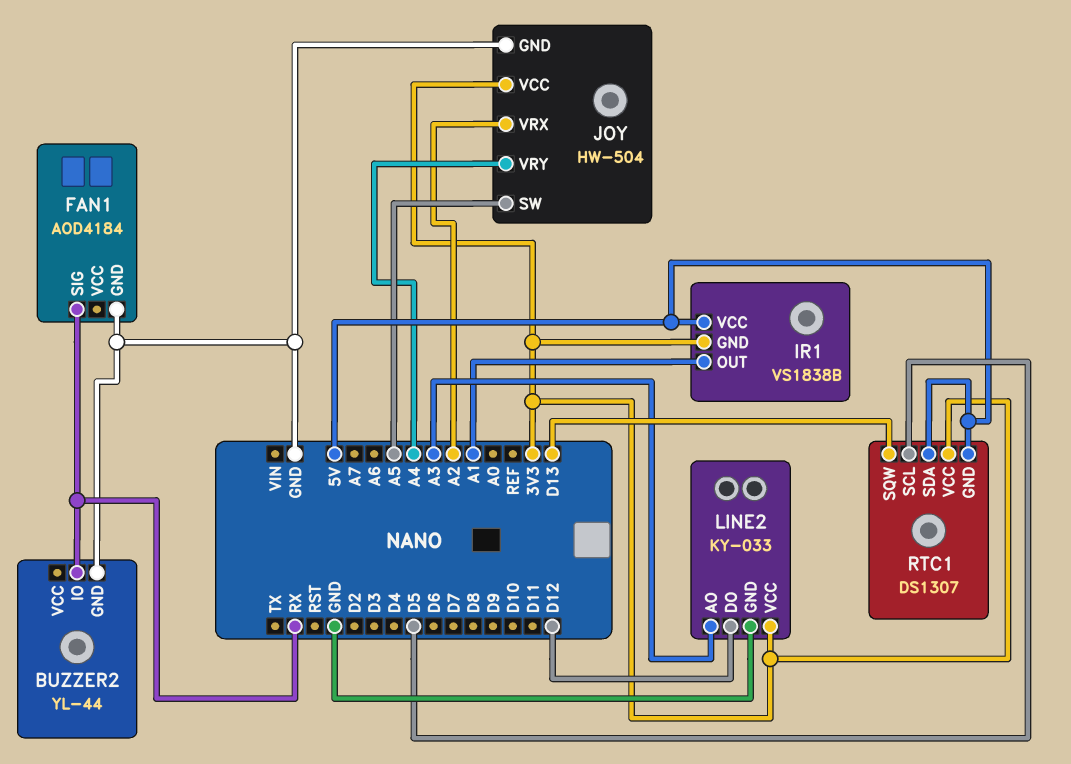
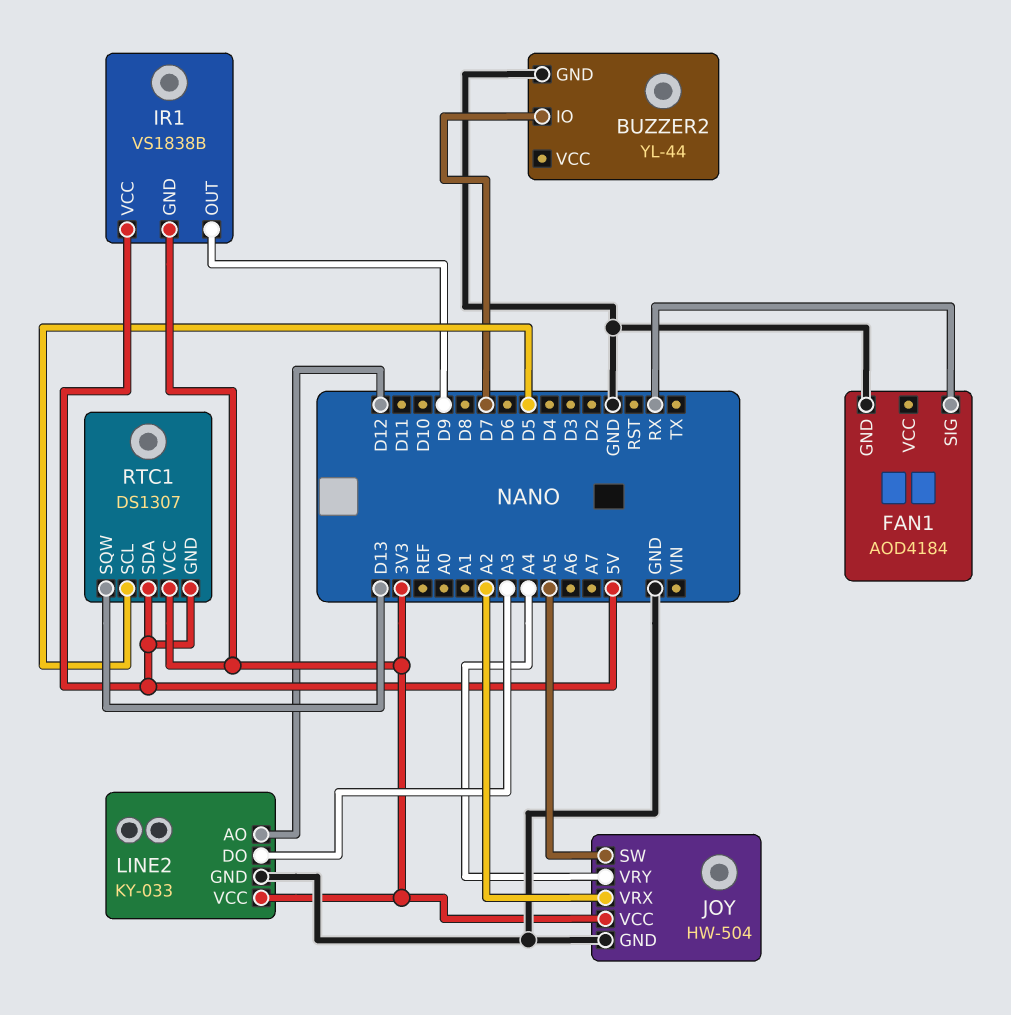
BUZZER2 pin IO: RX -> D7
IR1 pin OUT: A1 -> D9
LINE2 pin AO: A3 -> D12
LINE2 pin DO: D12 -> A3

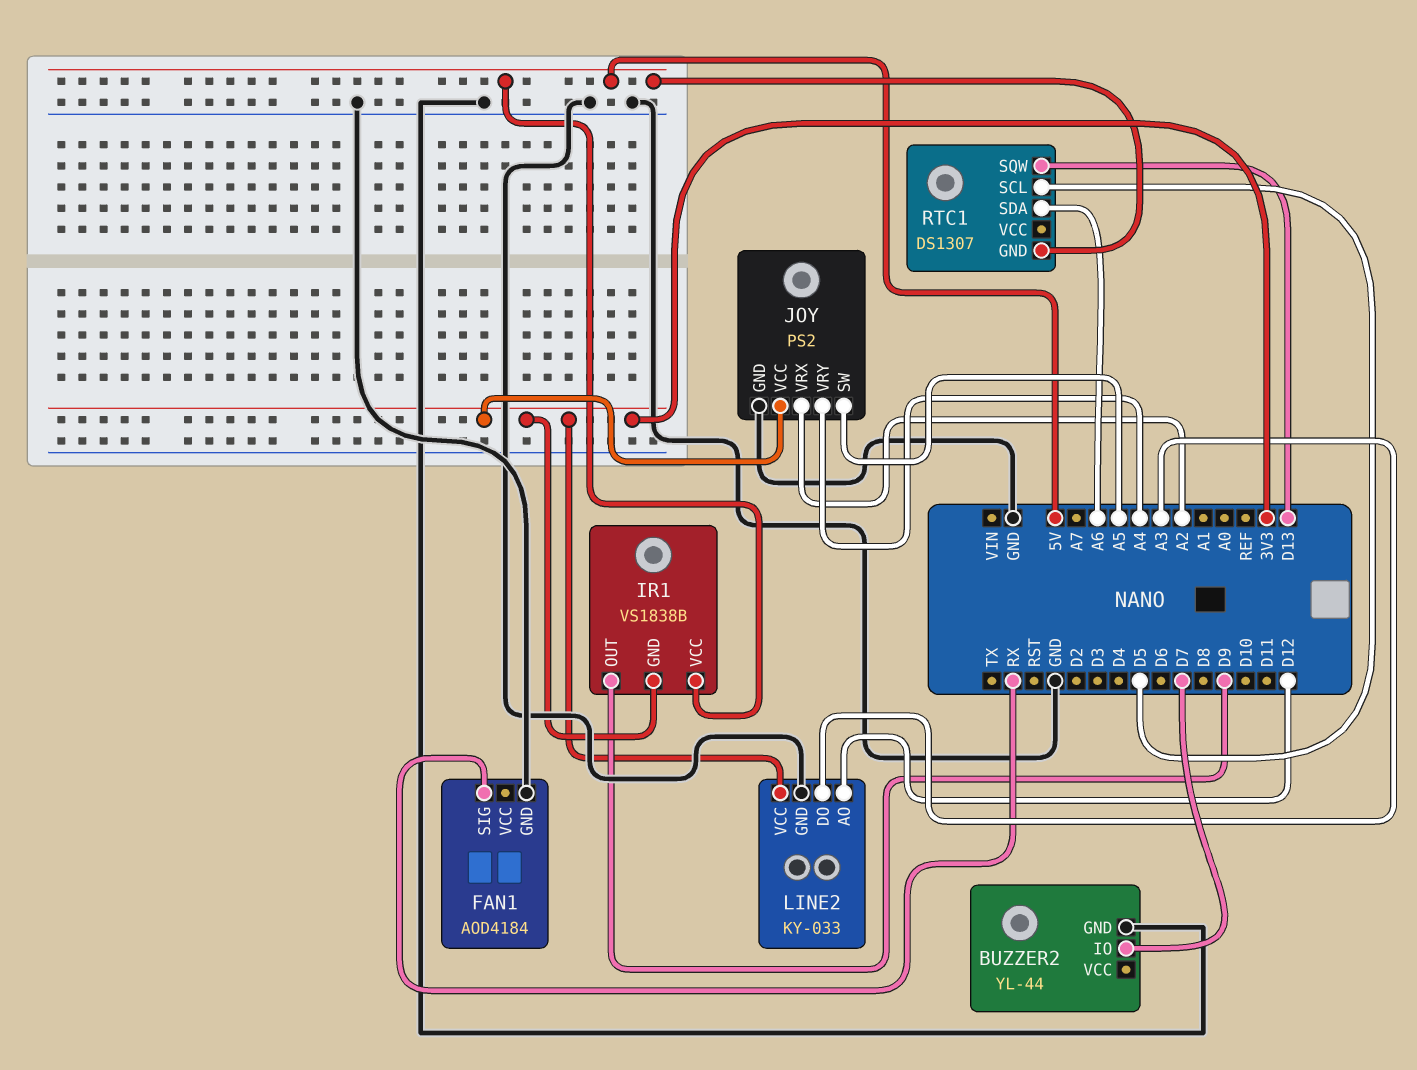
JOY: HW-504 -> PS2
RTC1 pin SDA: 5V -> A6
RTC1 pin VCC: 3V3 -> none

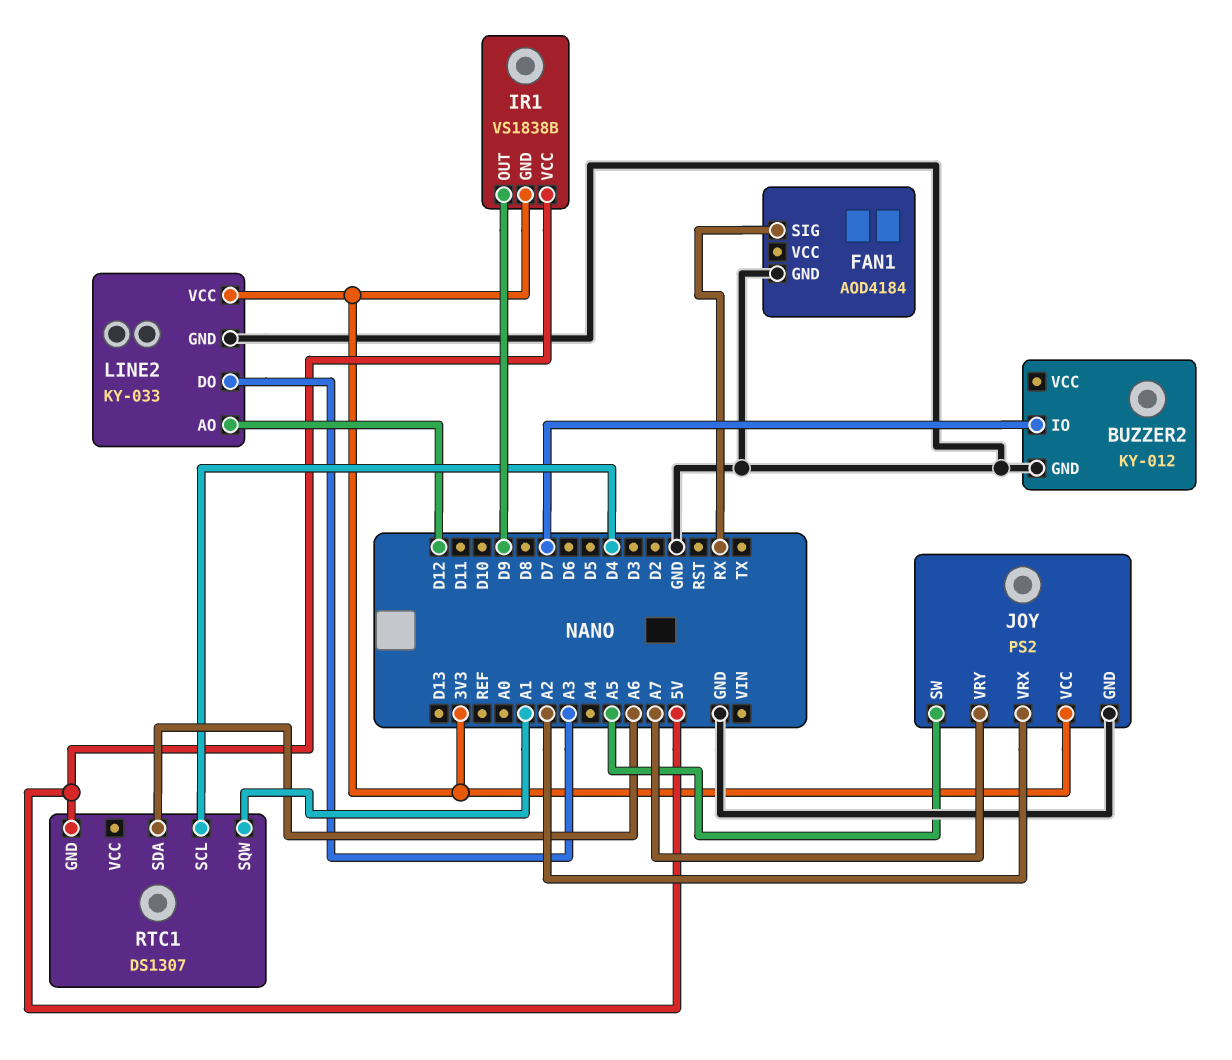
BUZZER2: YL-44 -> KY-012
JOY pin VRY: A4 -> A7
RTC1 pin SCL: D5 -> D4
RTC1 pin SQW: D13 -> A1

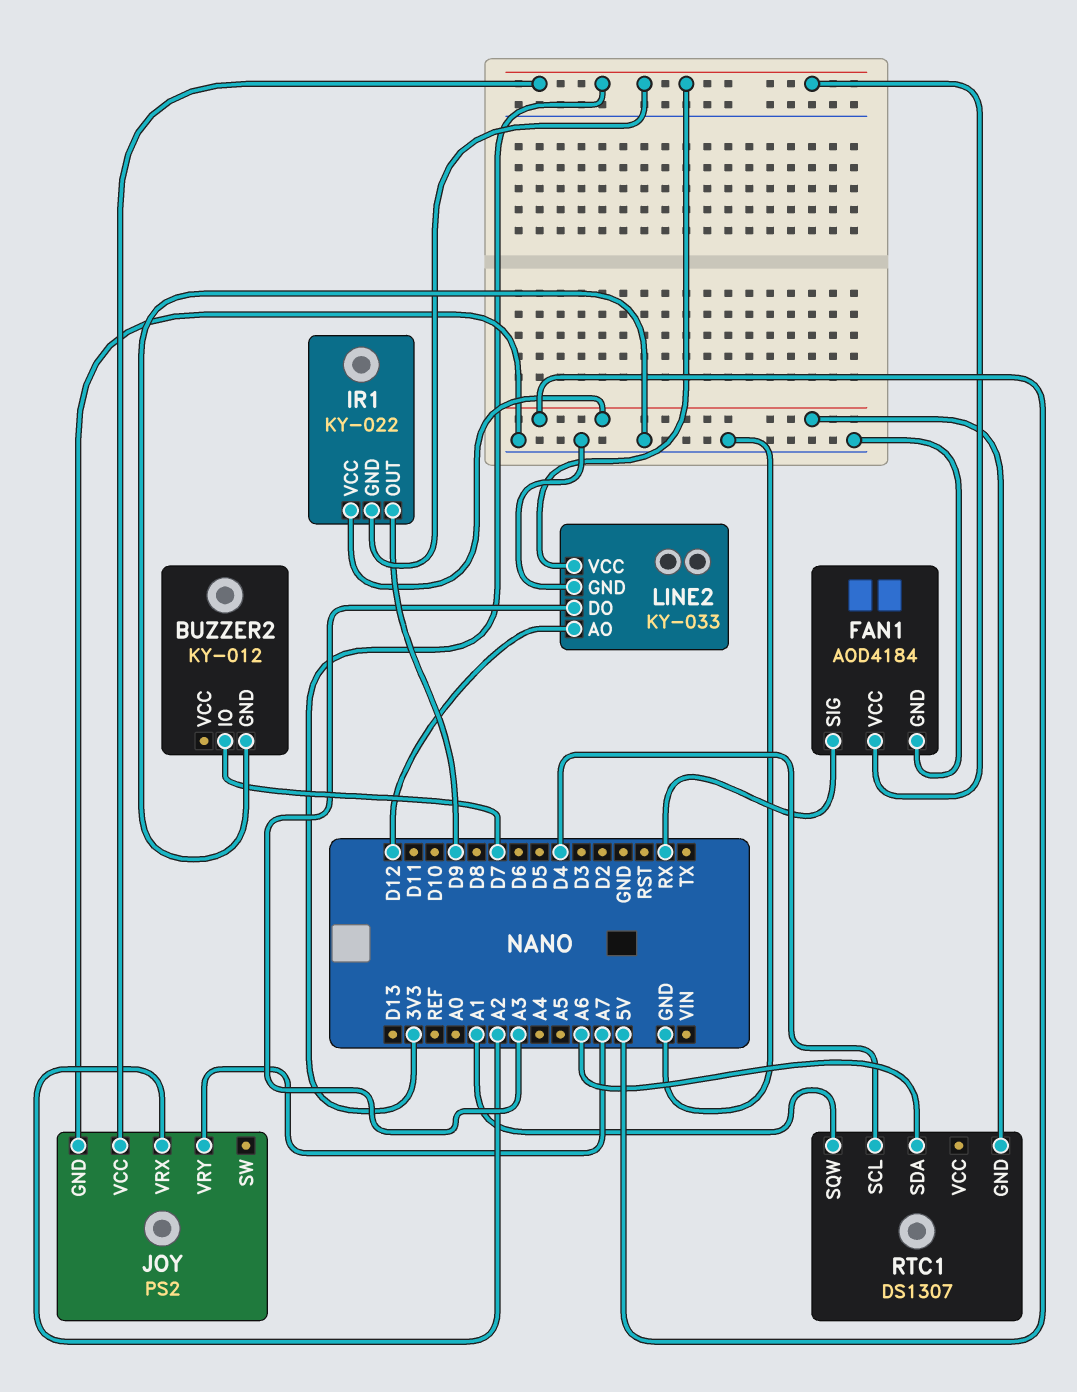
FAN1 pin VCC: none -> 3V3
IR1: VS1838B -> KY-022
JOY pin SW: A5 -> none

